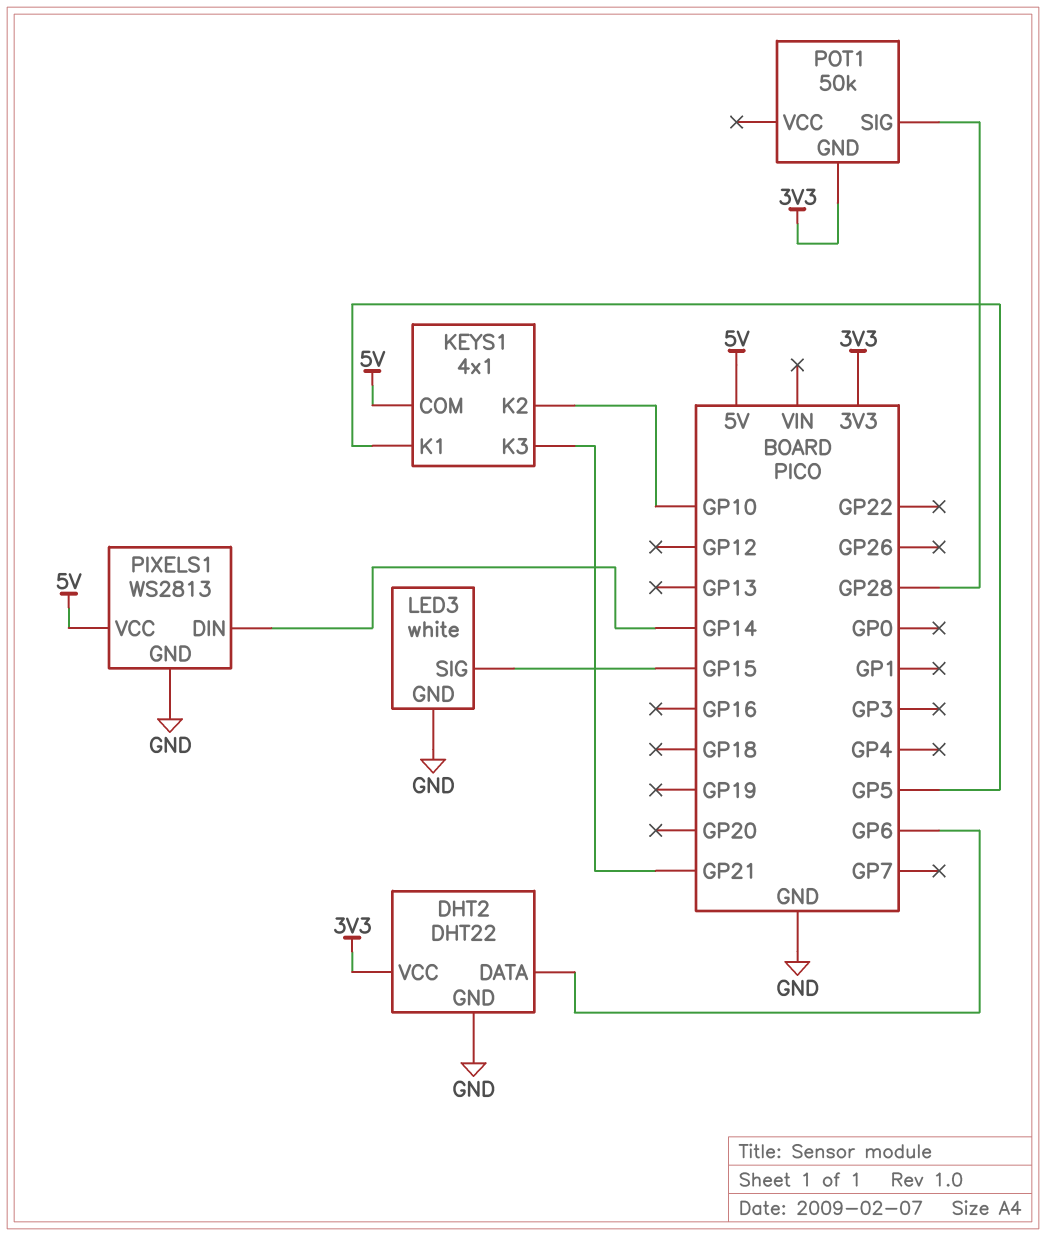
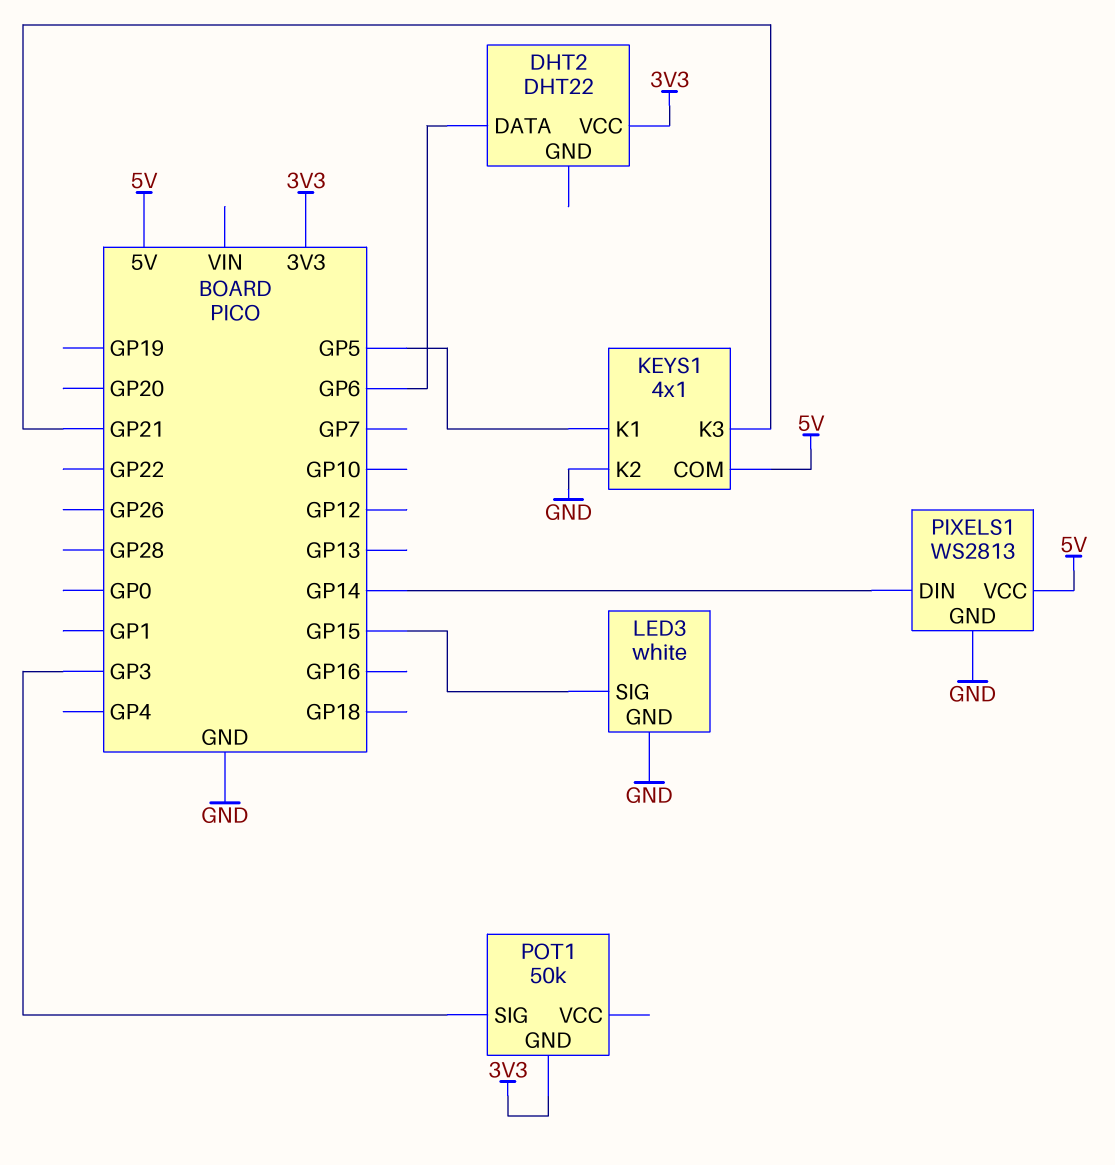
DHT2 pin GND: GND -> none
KEYS1 pin K2: GP10 -> GND
POT1 pin SIG: GP28 -> GP3

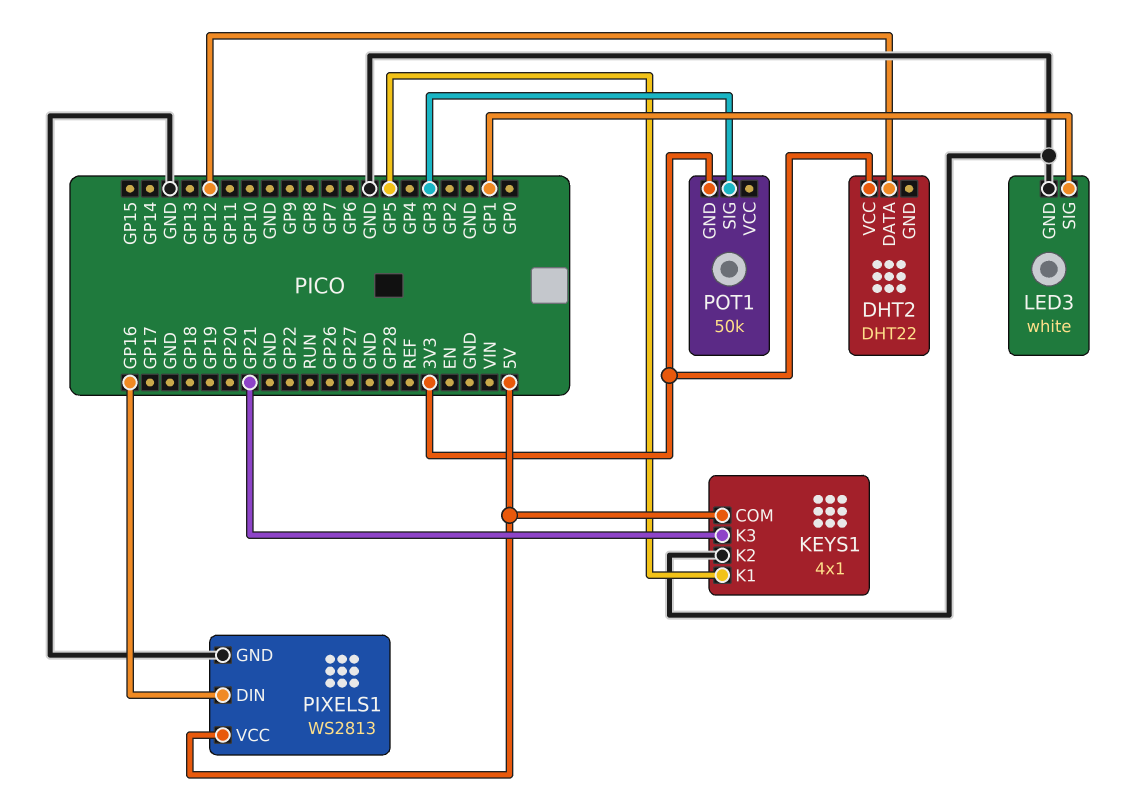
DHT2 pin DATA: GP6 -> GP12
LED3 pin SIG: GP15 -> GP1
PIXELS1 pin DIN: GP14 -> GP16

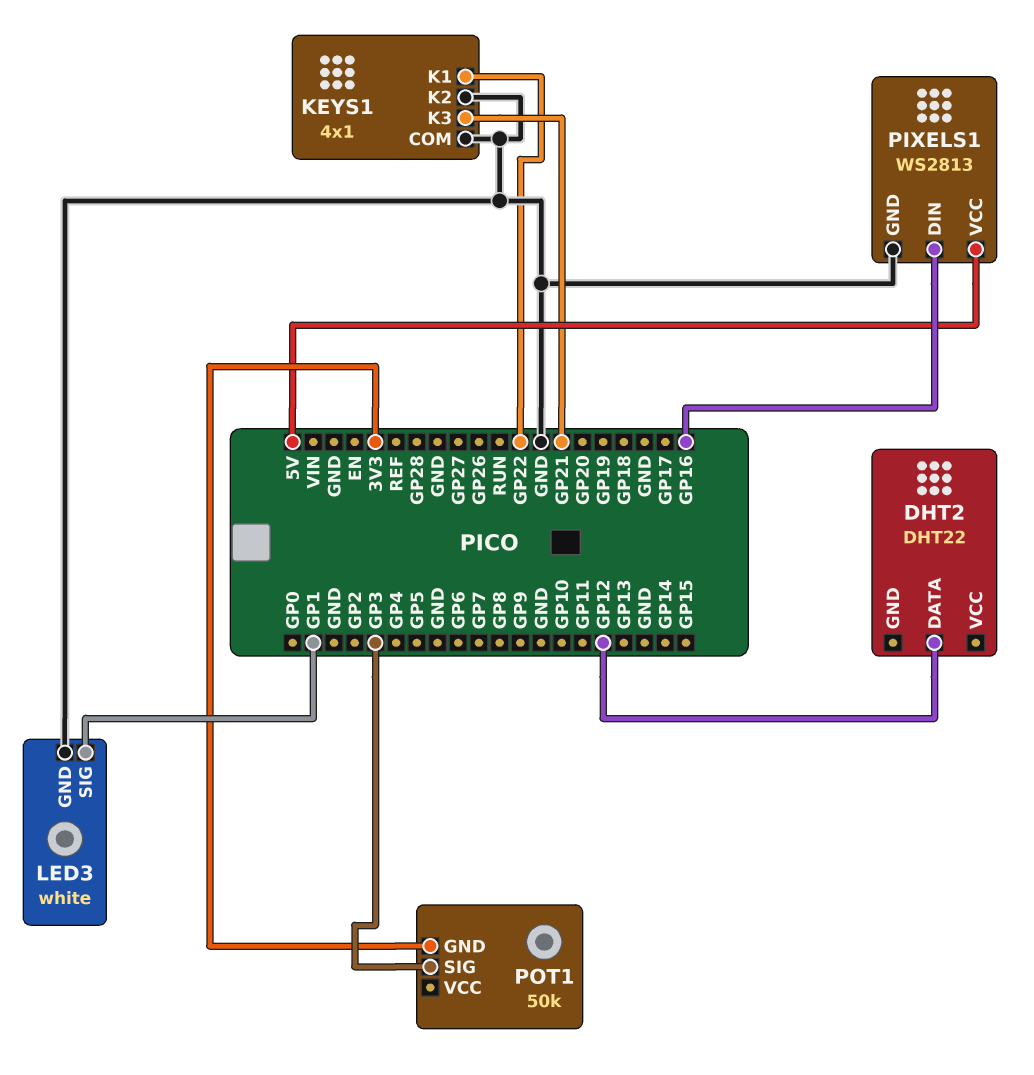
DHT2 pin VCC: 3V3 -> none
KEYS1 pin COM: 5V -> GND
KEYS1 pin K1: GP5 -> GP22

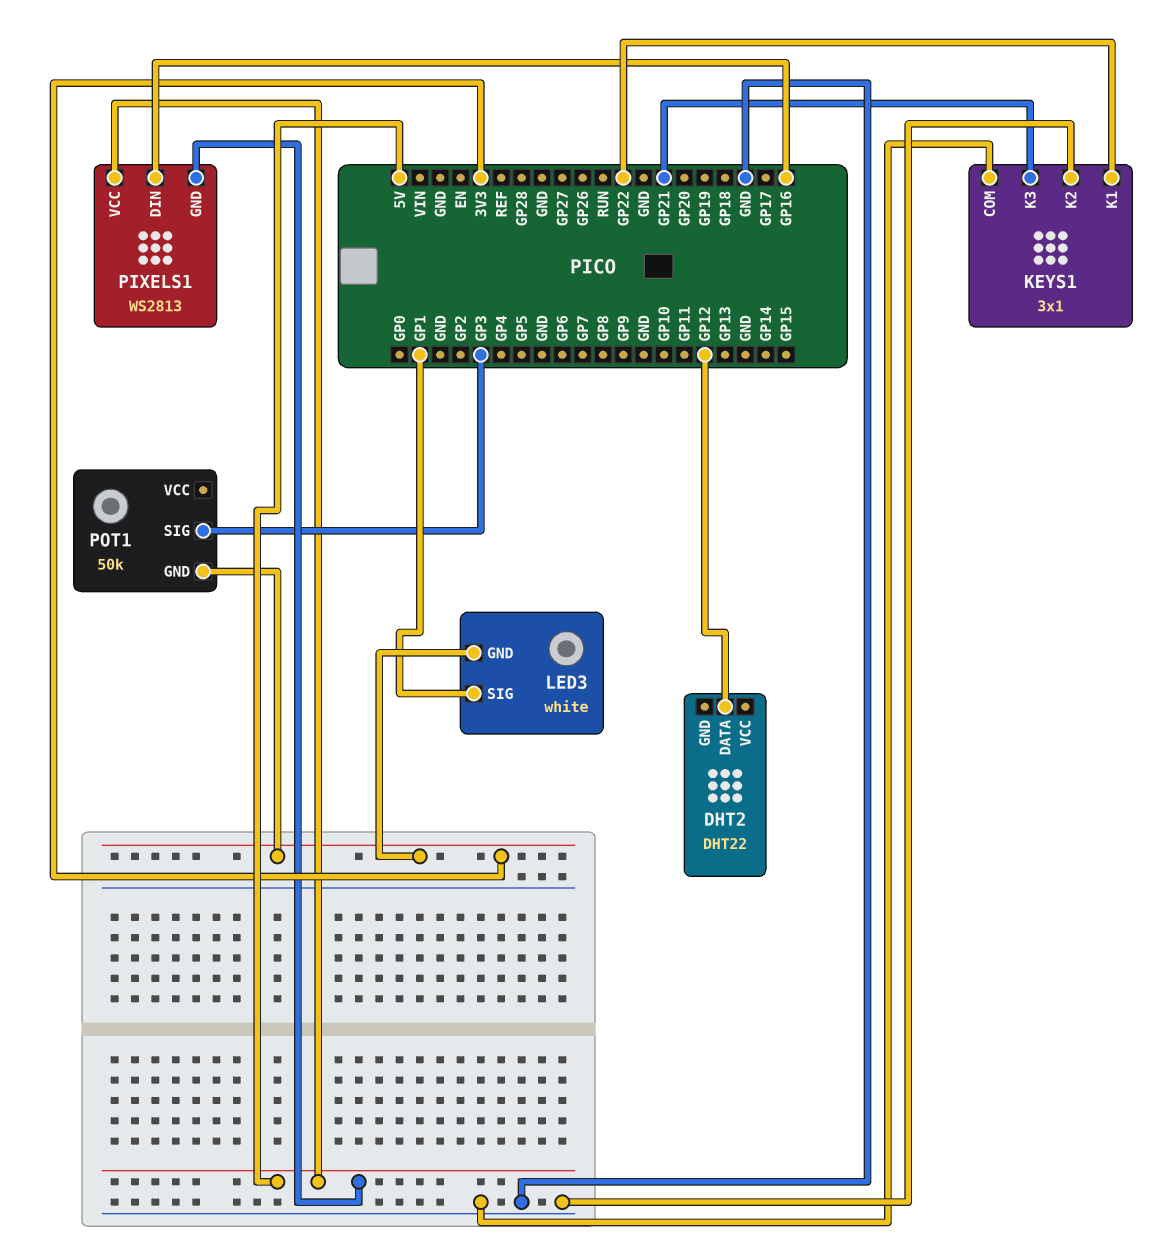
KEYS1: 4x1 -> 3x1
LED3 pin GND: GND -> 3V3
PIXELS1 pin GND: GND -> 5V

